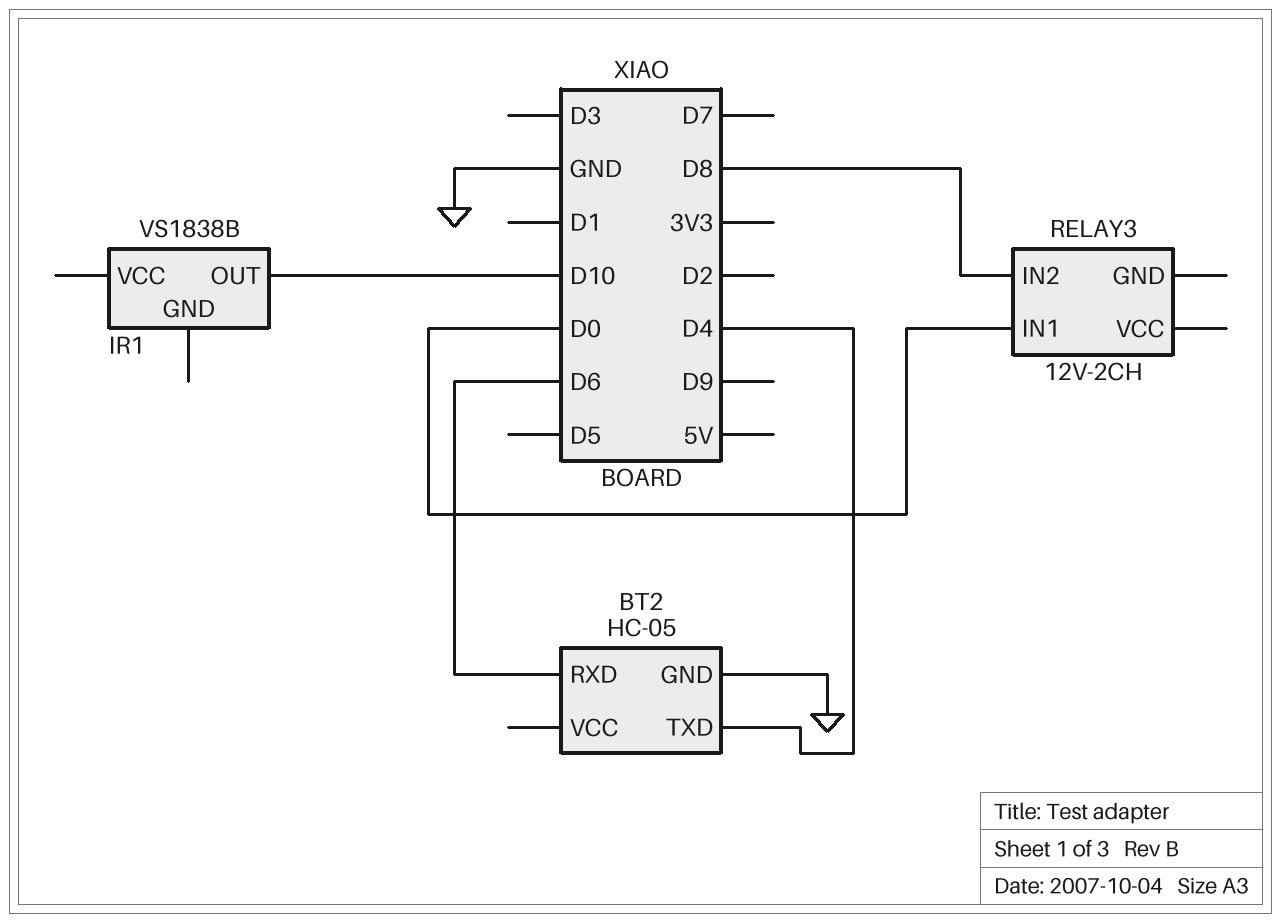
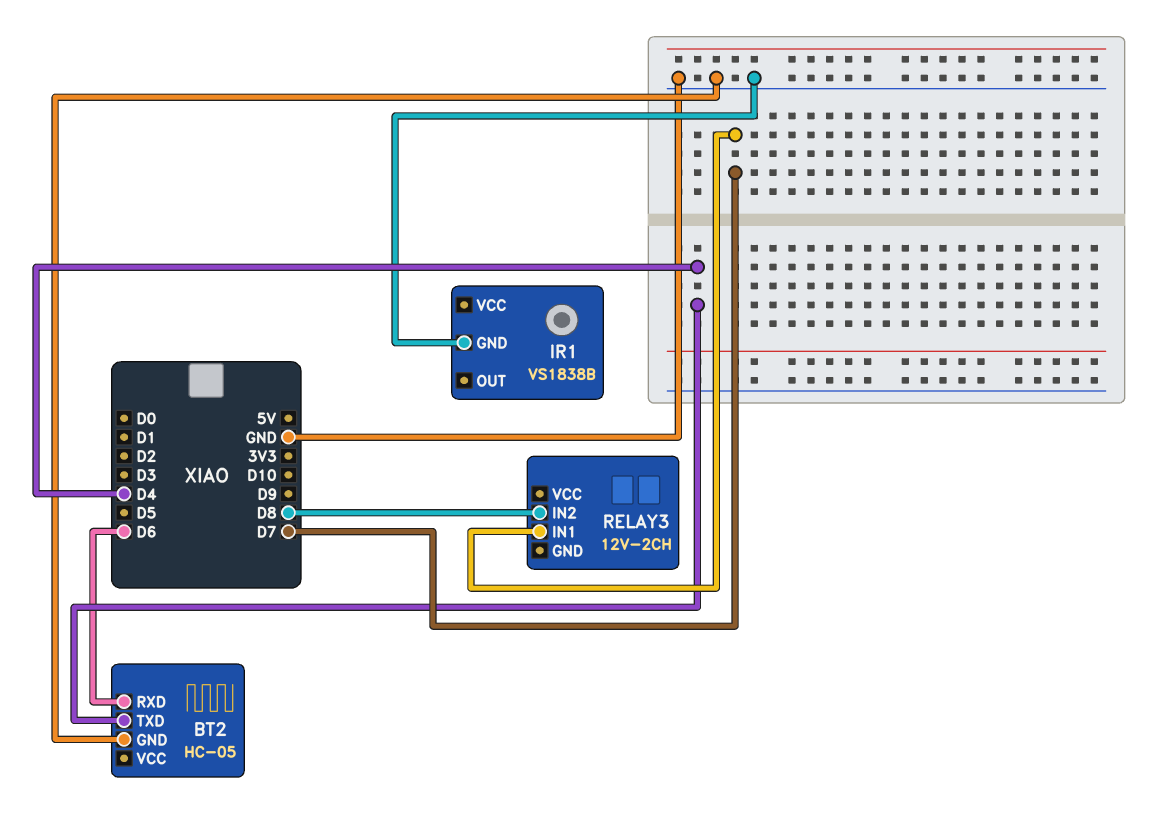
IR1 pin GND: none -> GND
IR1 pin OUT: D10 -> none
RELAY3 pin IN1: D0 -> D7

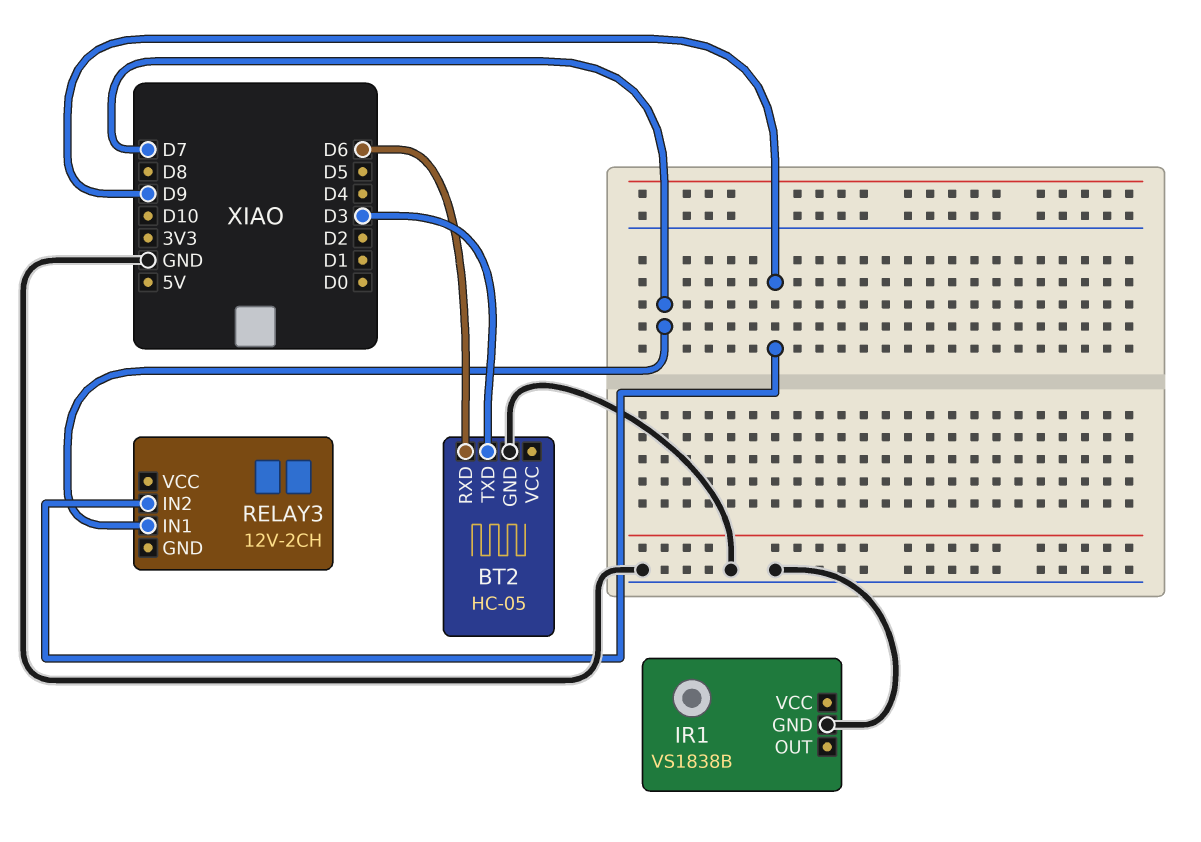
BT2 pin TXD: D4 -> D3
RELAY3 pin IN2: D8 -> D9

